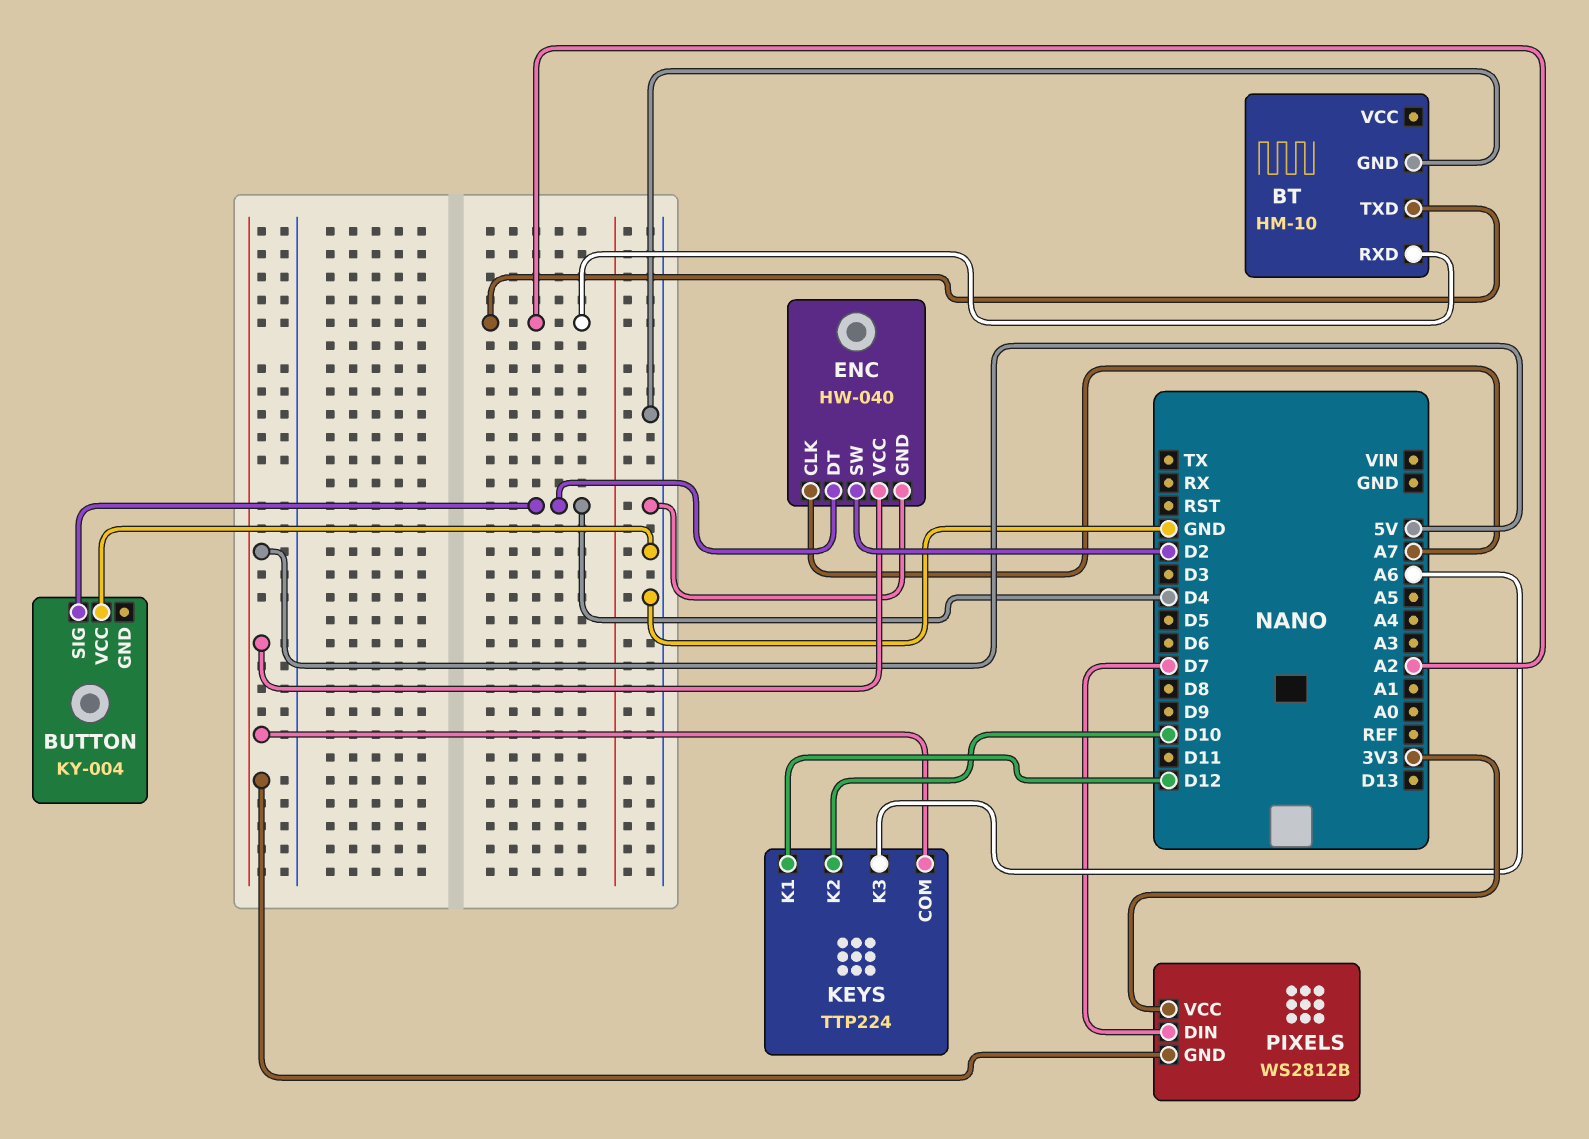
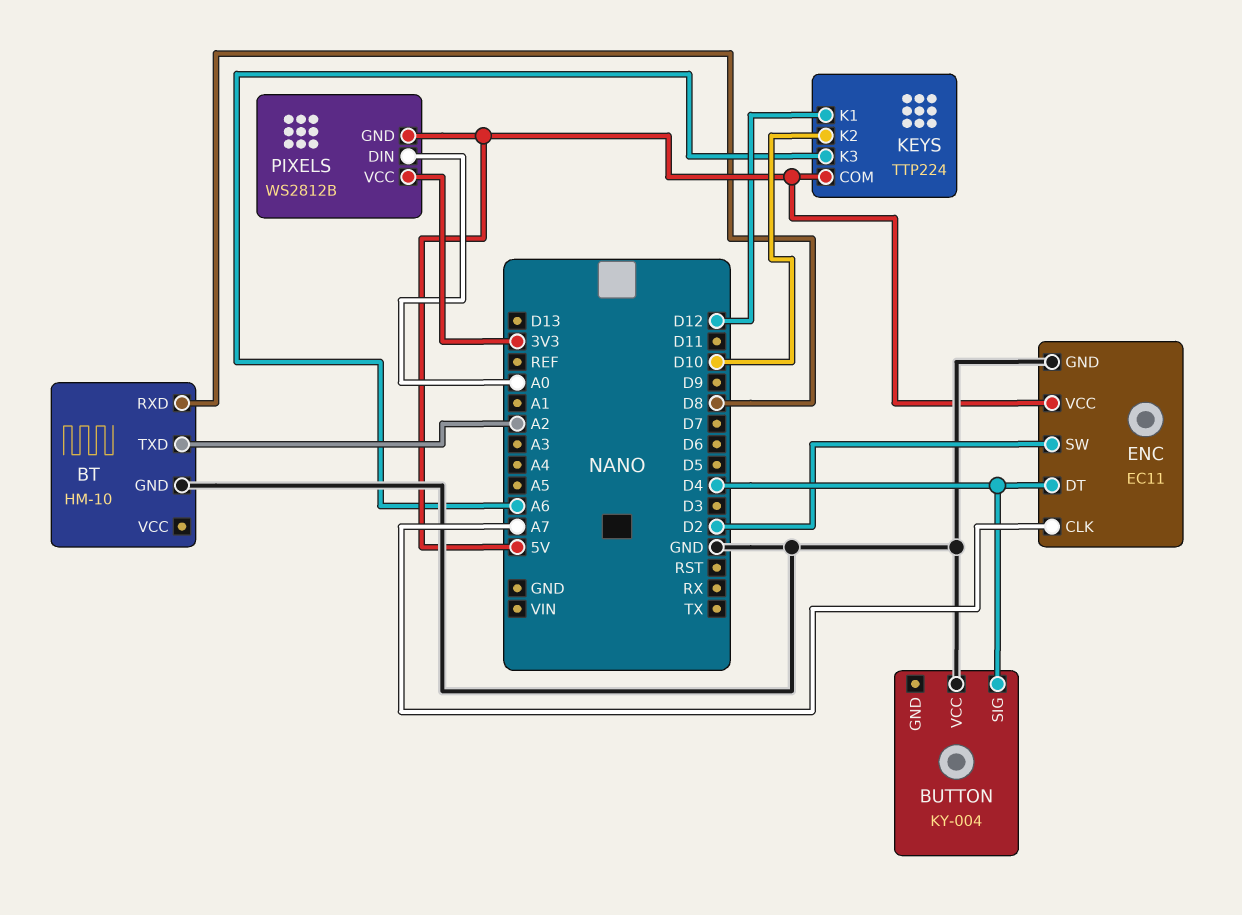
BT pin RXD: A2 -> D8
ENC: HW-040 -> EC11
PIXELS pin DIN: D7 -> A0

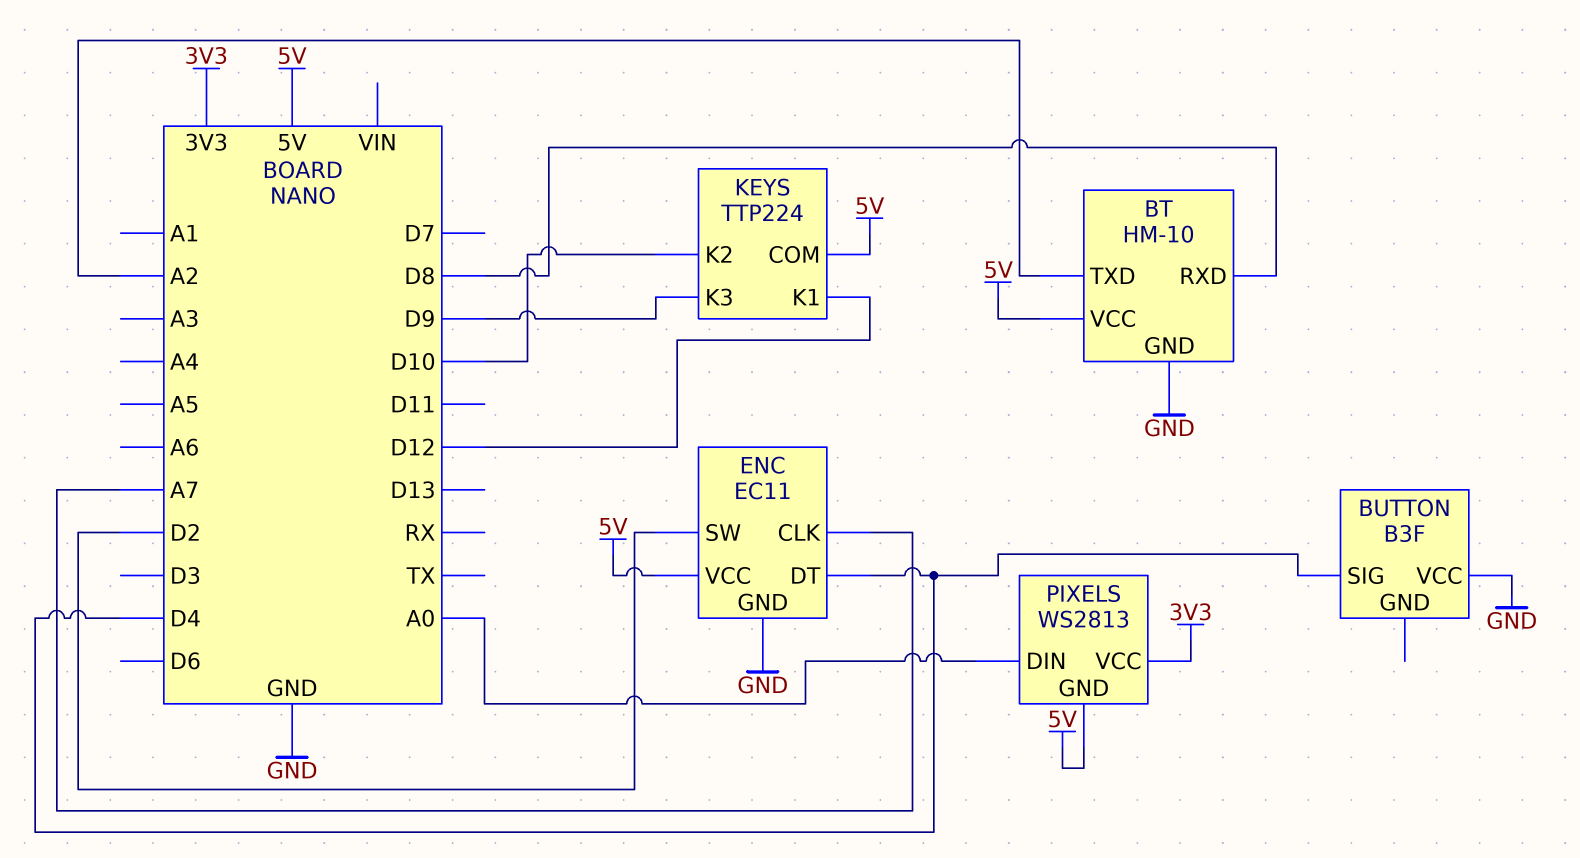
BT pin VCC: none -> 5V
BUTTON: KY-004 -> B3F
KEYS pin K3: A6 -> D9
PIXELS: WS2812B -> WS2813

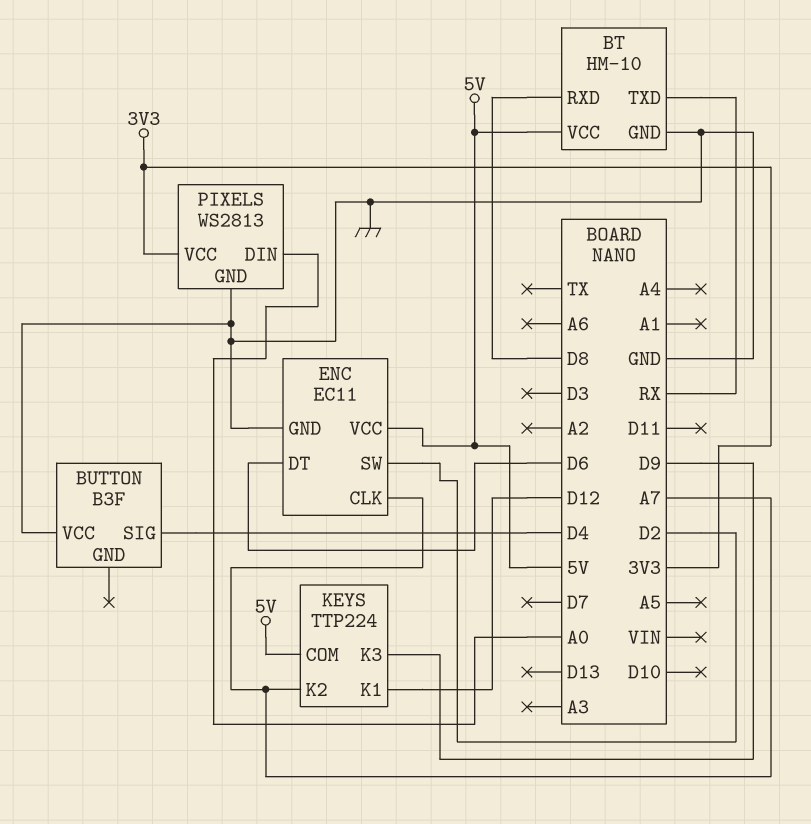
BT pin TXD: A2 -> RX
ENC pin DT: D4 -> D6
KEYS pin K2: D10 -> A7
PIXELS pin GND: 5V -> GND

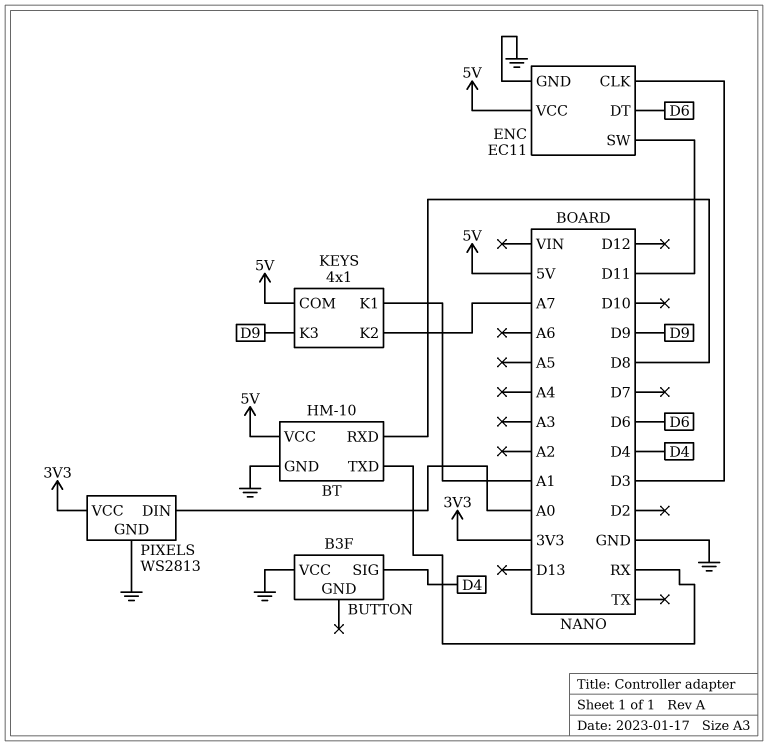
ENC pin CLK: A7 -> D3
ENC pin SW: D2 -> D11
KEYS: TTP224 -> 4x1
KEYS pin K1: D12 -> A1

